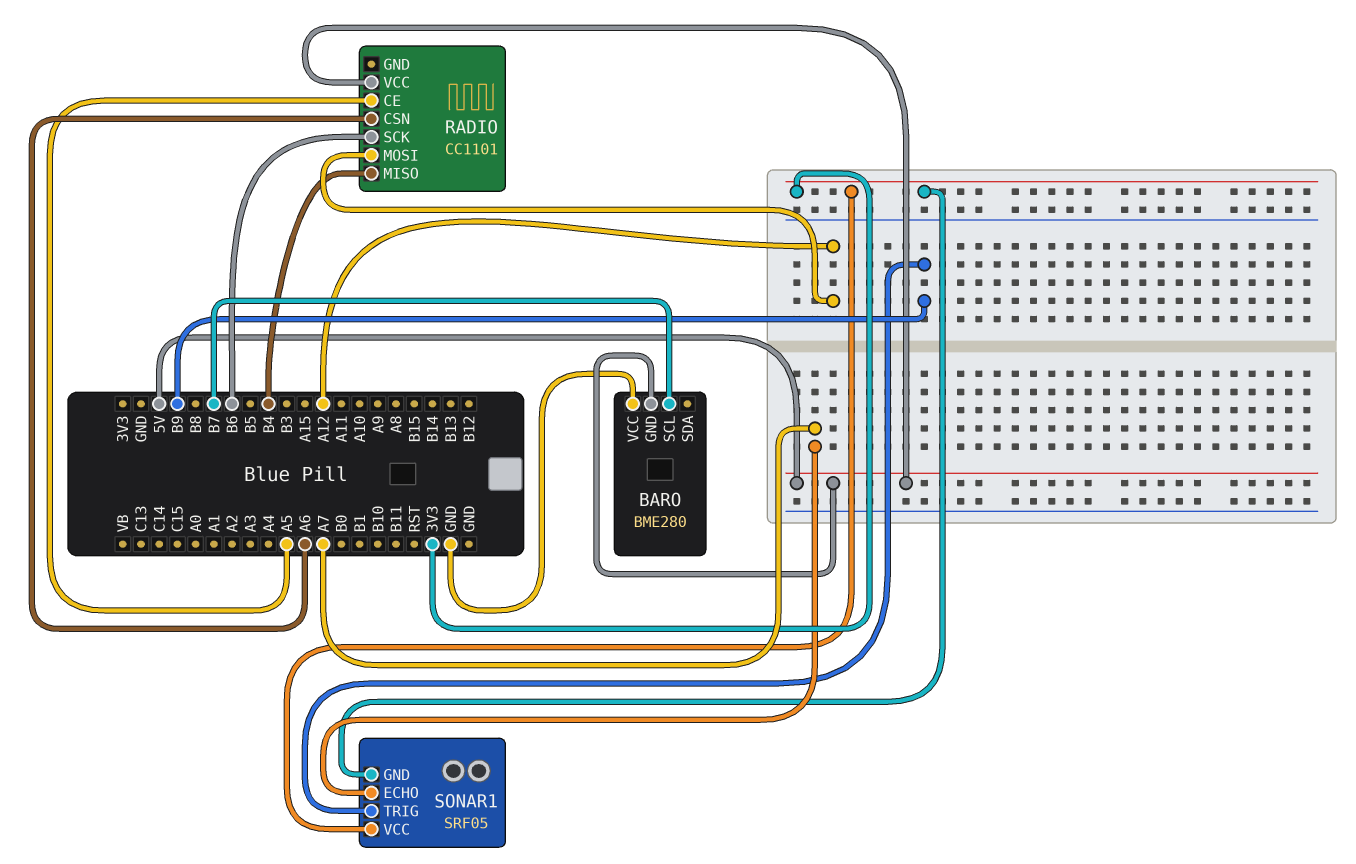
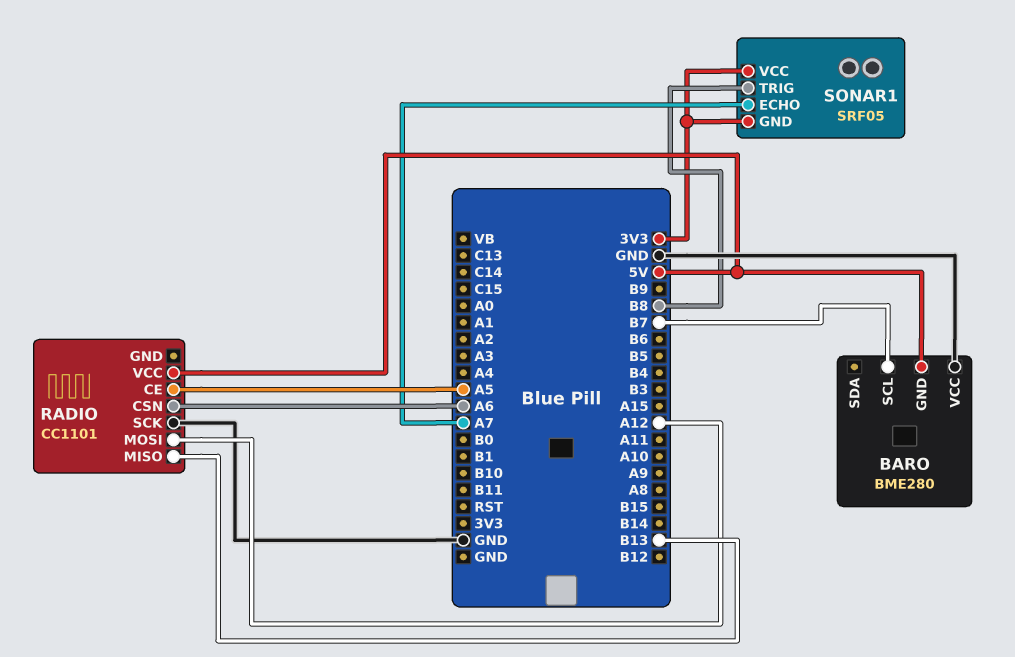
RADIO pin MISO: B4 -> B13
RADIO pin SCK: B6 -> GND
SONAR1 pin TRIG: B9 -> B8

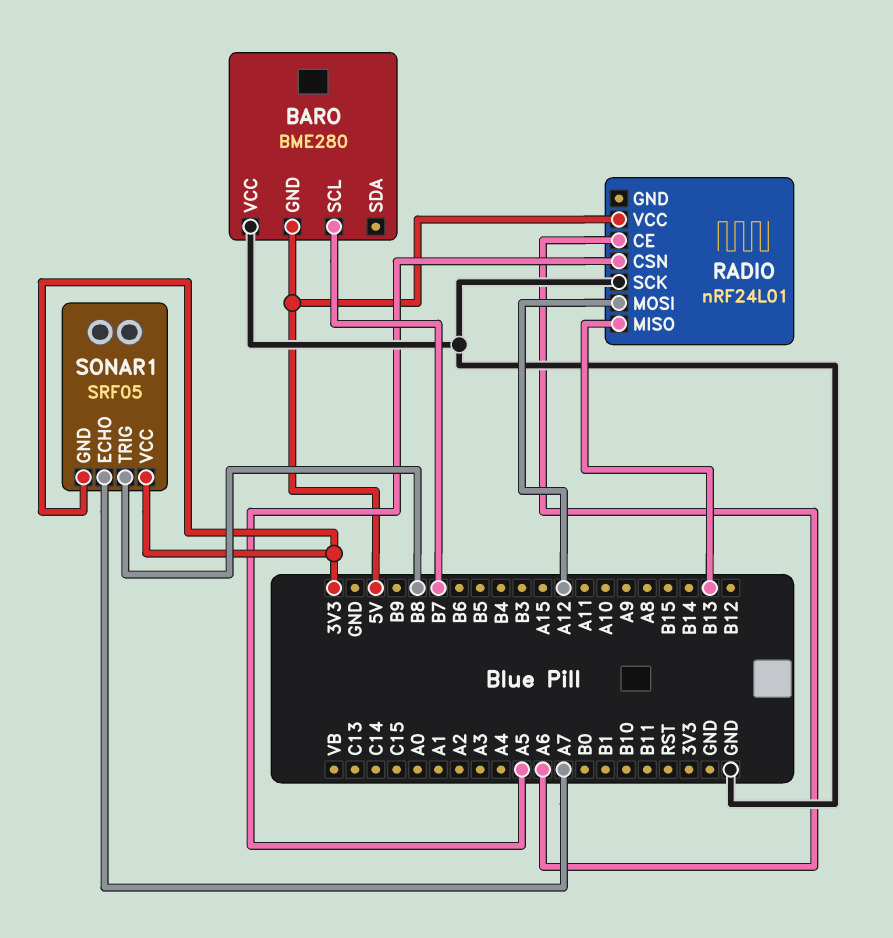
RADIO: CC1101 -> nRF24L01
RADIO pin CE: A5 -> A6
RADIO pin CSN: A6 -> A5

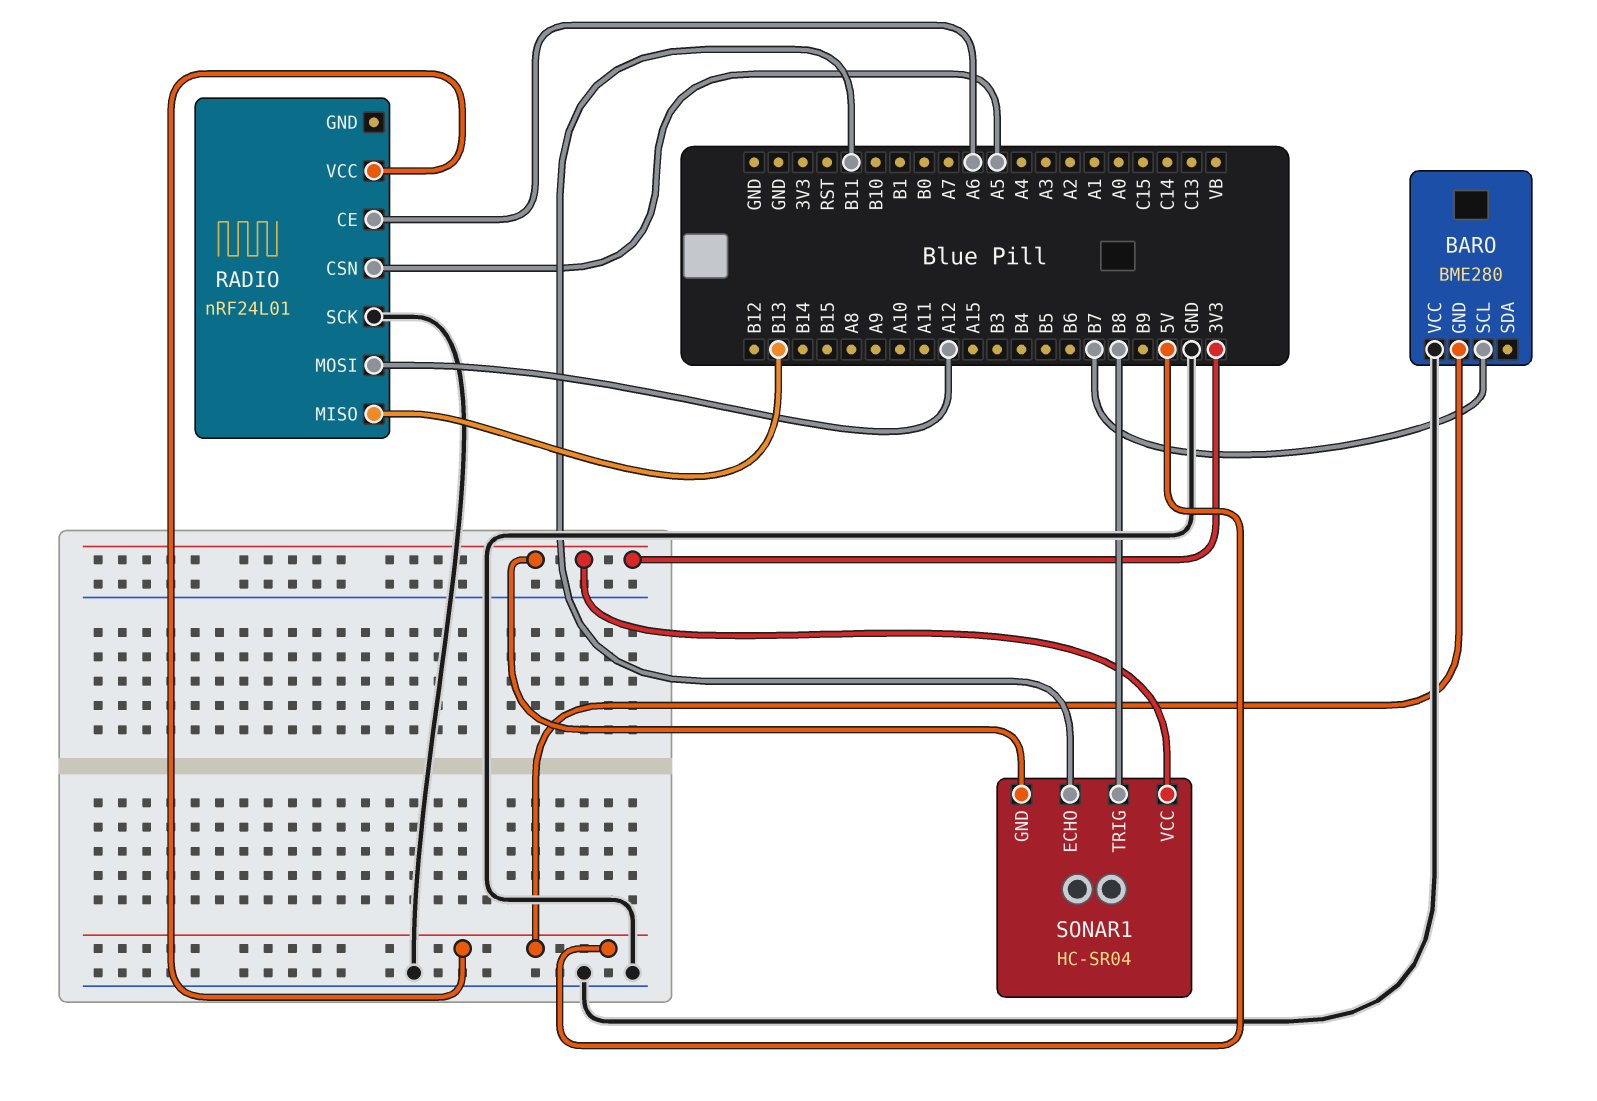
SONAR1: SRF05 -> HC-SR04
SONAR1 pin ECHO: A7 -> B11

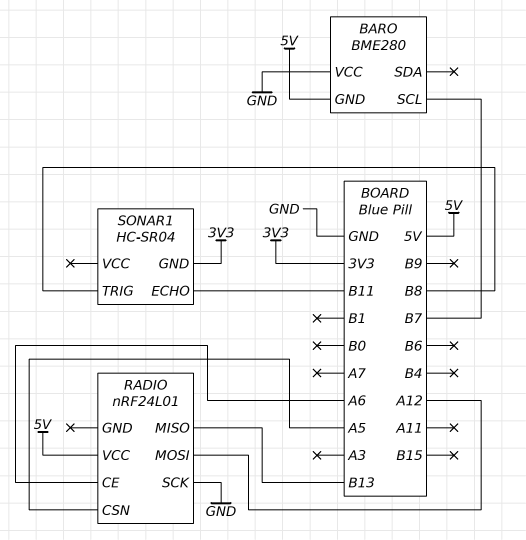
SONAR1 pin VCC: 3V3 -> none

